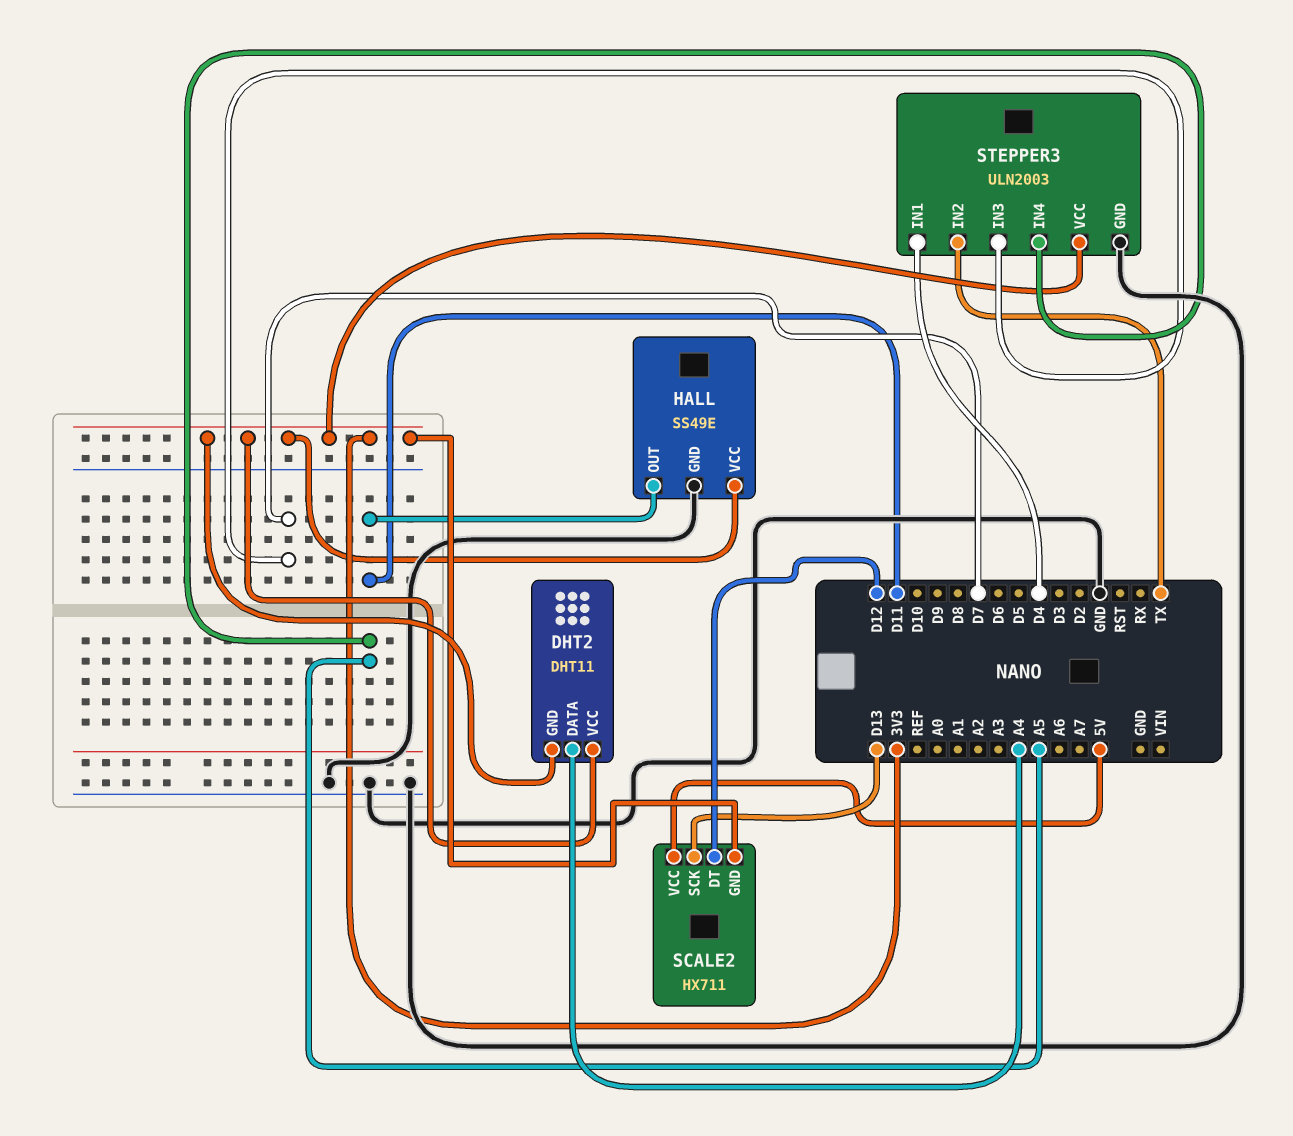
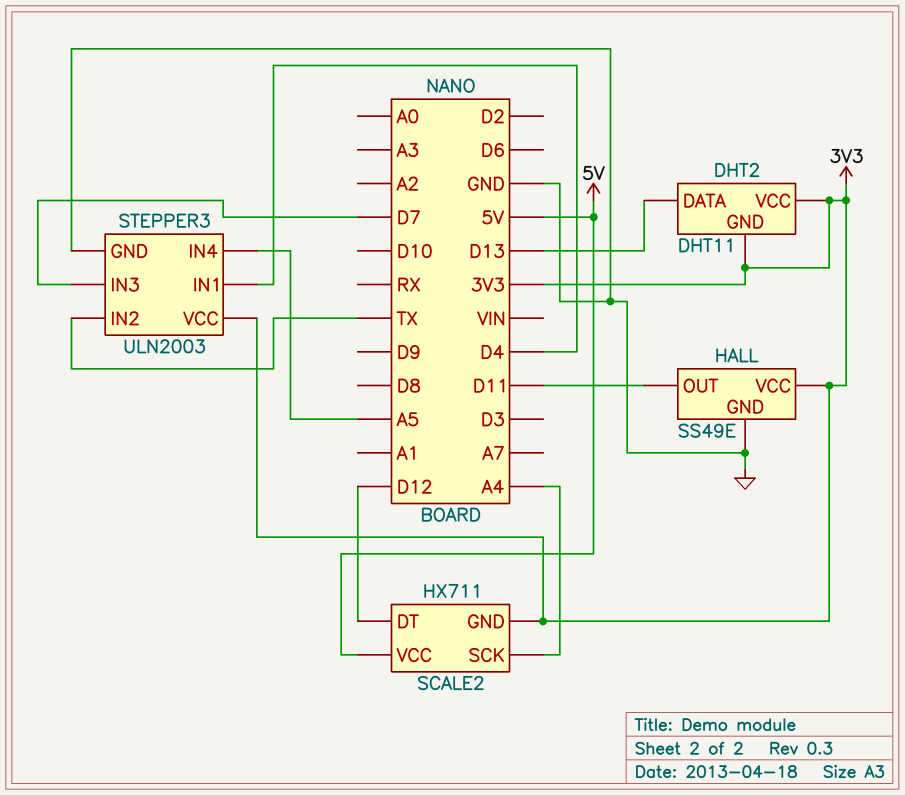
DHT2 pin DATA: A4 -> D13
SCALE2 pin SCK: D13 -> A4

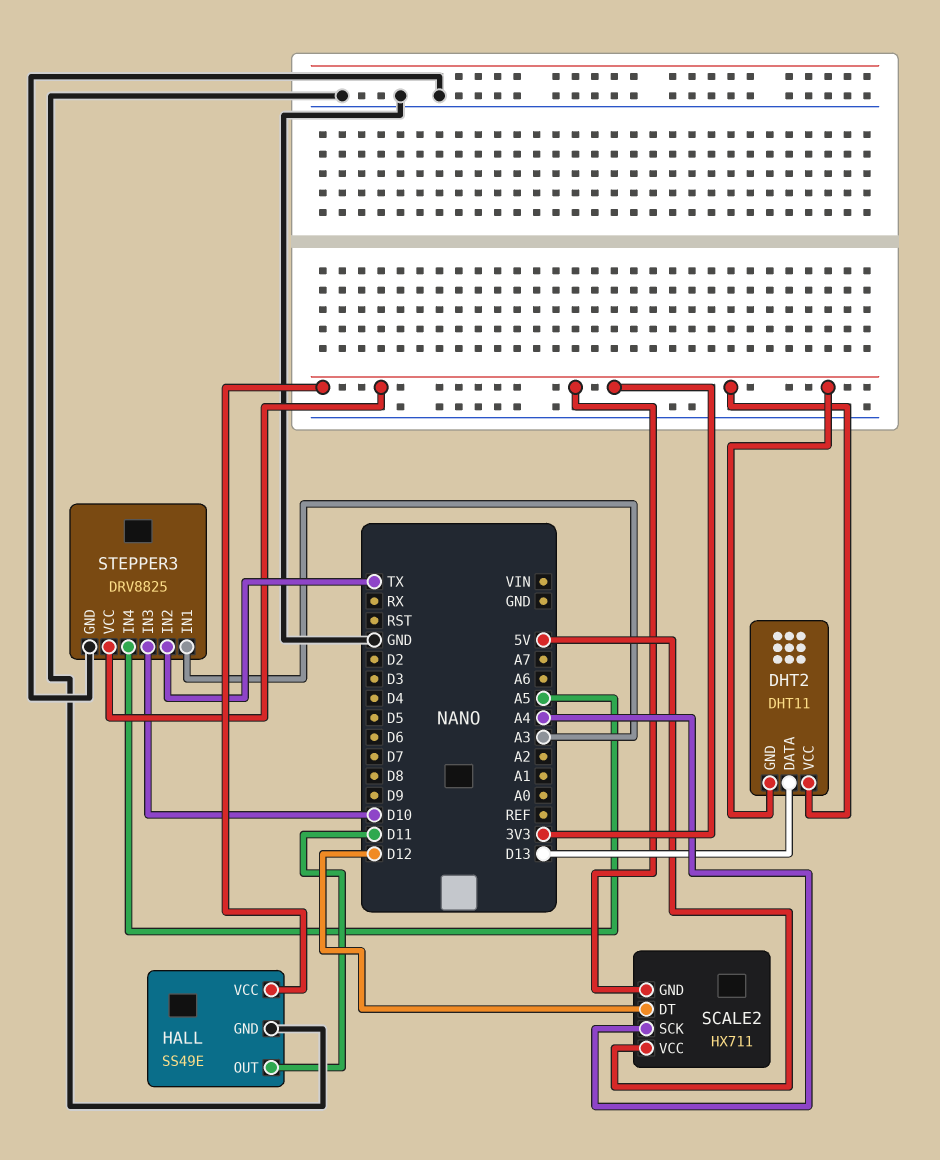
STEPPER3: ULN2003 -> DRV8825
STEPPER3 pin IN1: D4 -> A3
STEPPER3 pin IN3: D7 -> D10

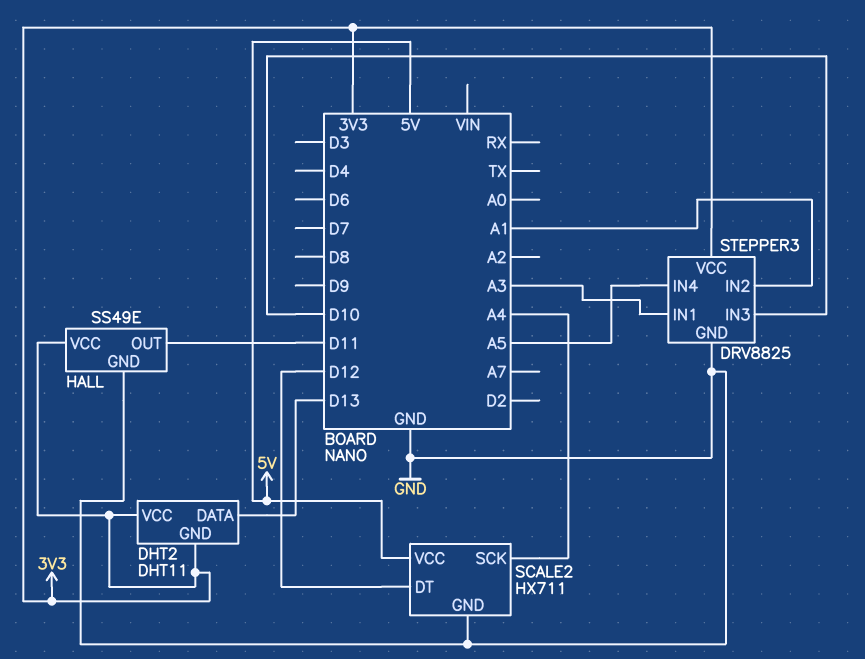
SCALE2 pin GND: 3V3 -> GND
STEPPER3 pin IN2: TX -> A1

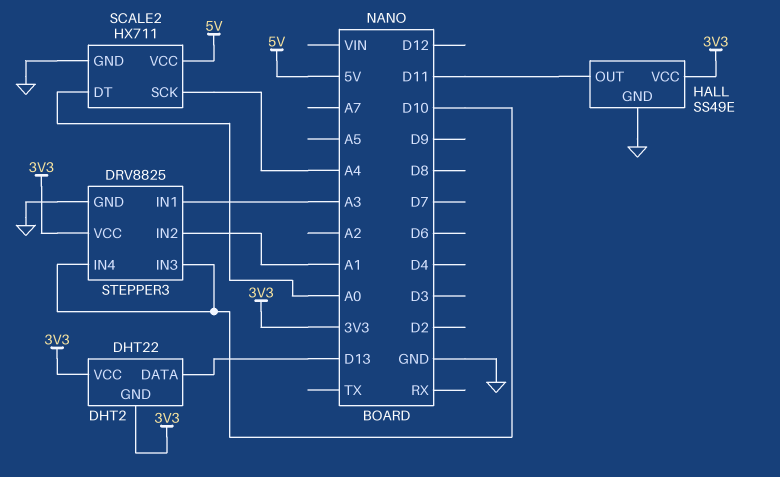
DHT2: DHT11 -> DHT22
SCALE2 pin DT: D12 -> A0
STEPPER3 pin IN4: A5 -> D10

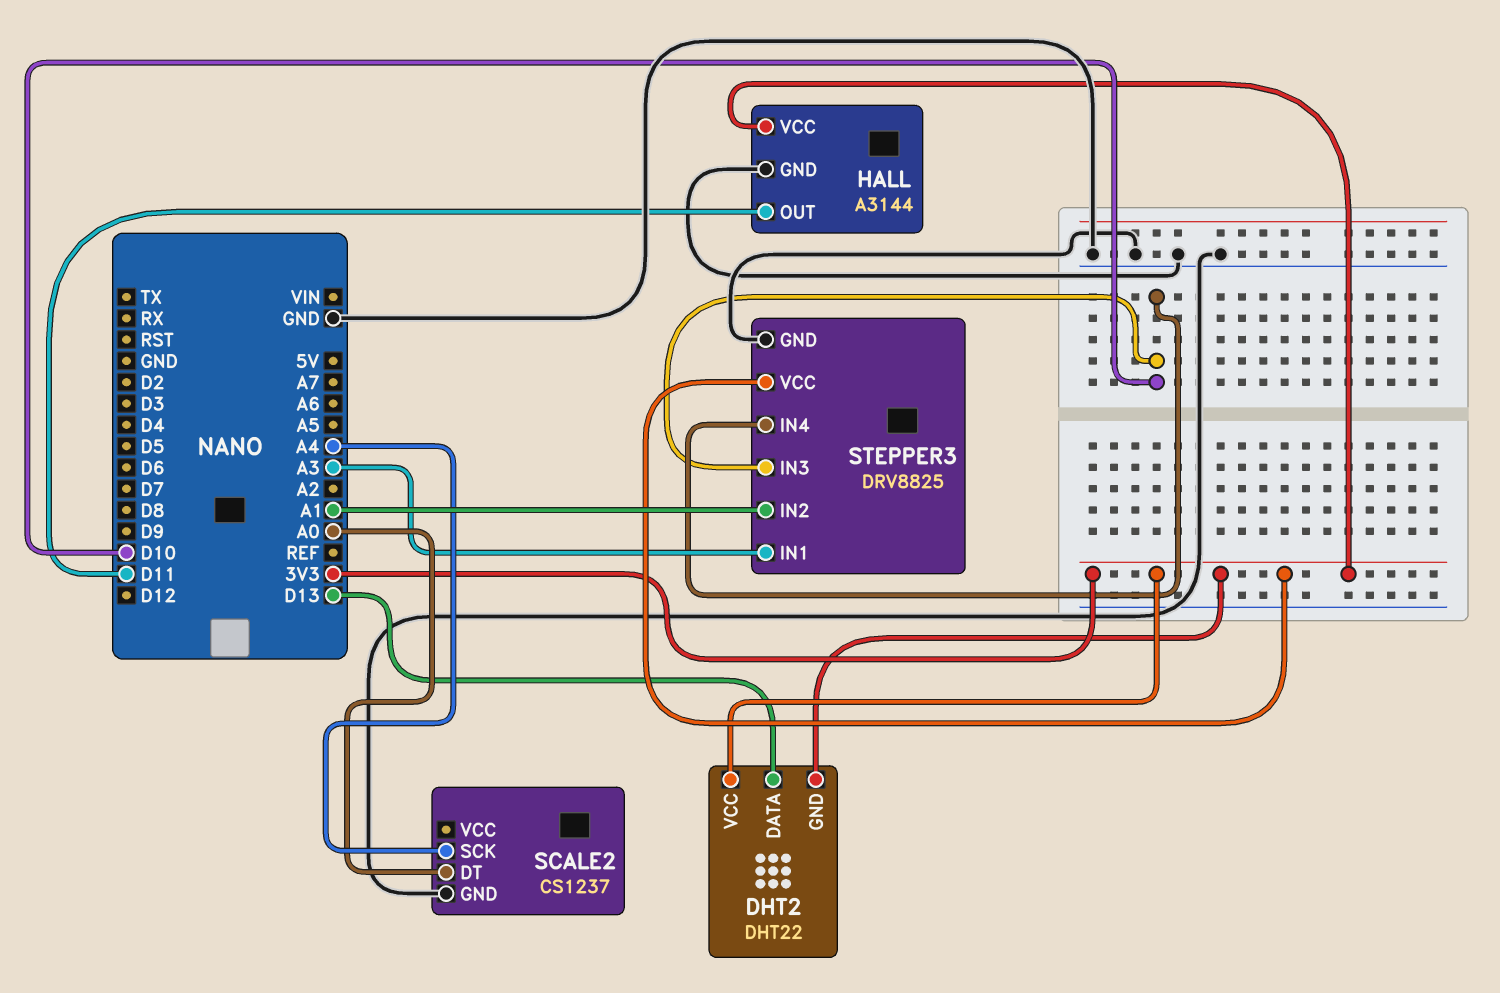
HALL: SS49E -> A3144
SCALE2: HX711 -> CS1237
SCALE2 pin VCC: 5V -> none

